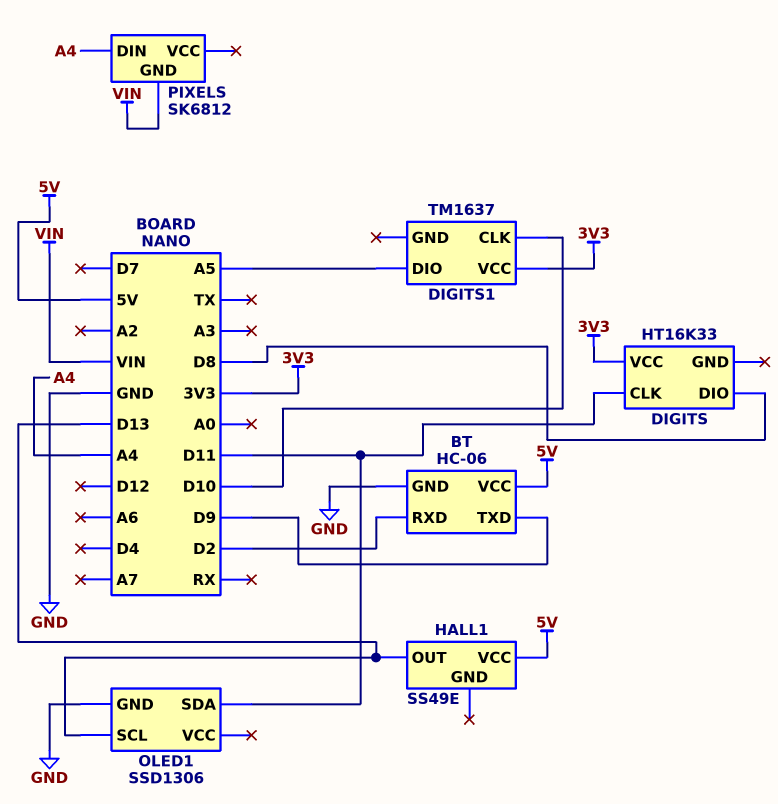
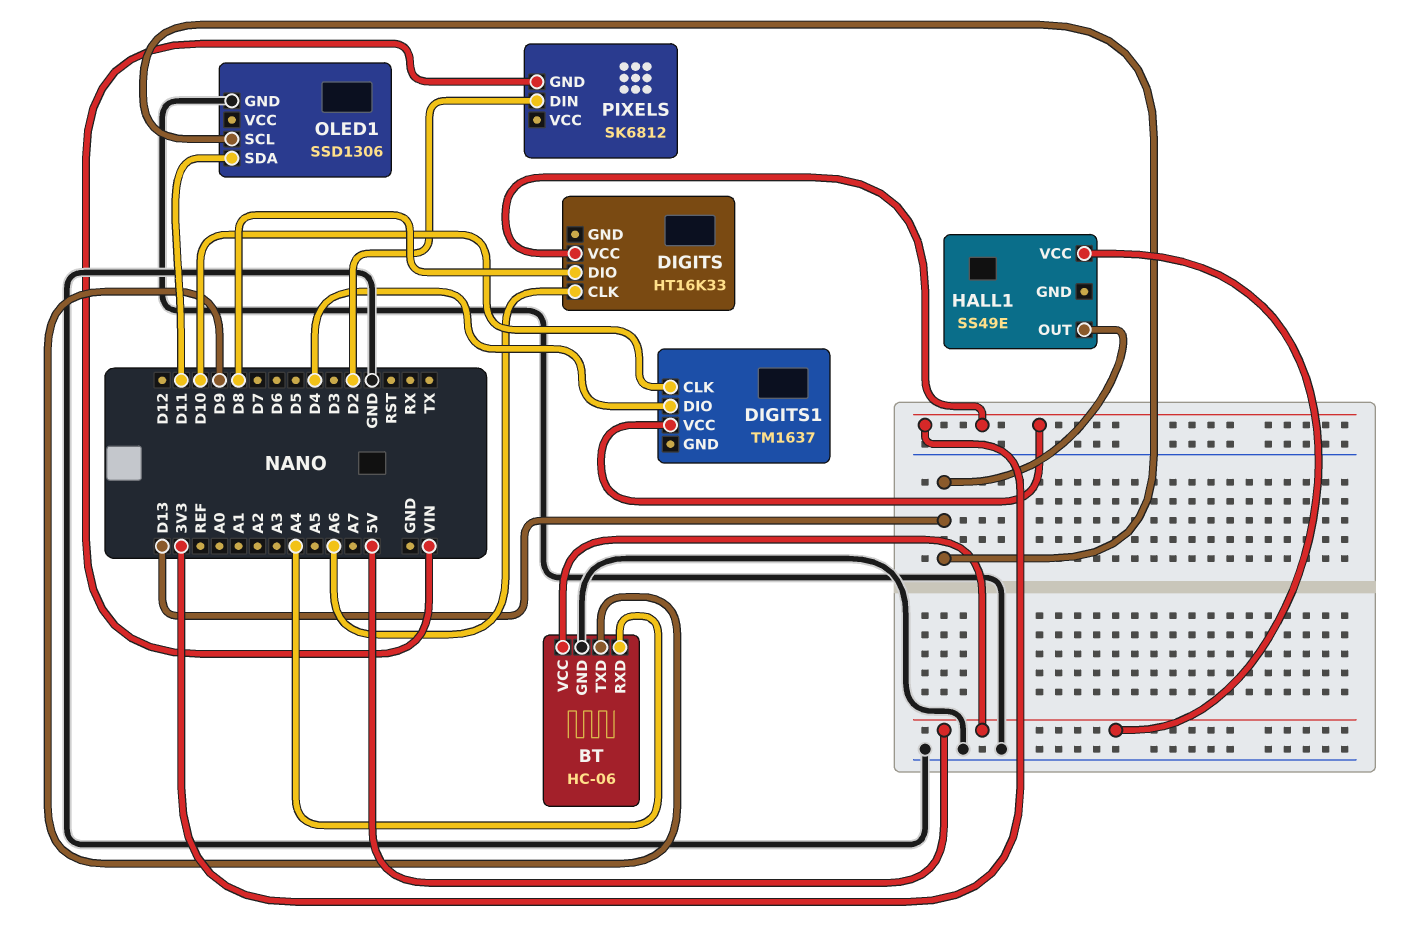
BT pin RXD: D2 -> A4
DIGITS pin CLK: D11 -> A6
DIGITS1 pin DIO: A5 -> D4
PIXELS pin DIN: A4 -> D2

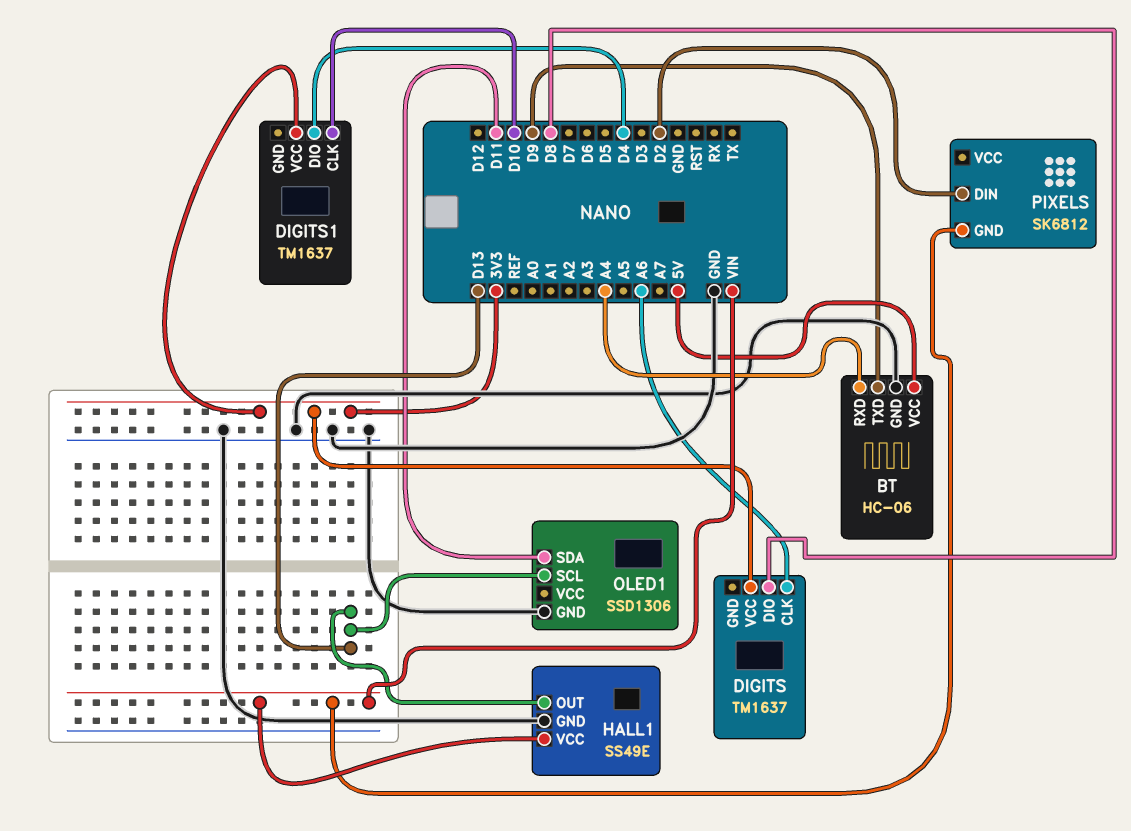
DIGITS: HT16K33 -> TM1637
HALL1 pin GND: none -> GND
HALL1 pin VCC: 5V -> VIN

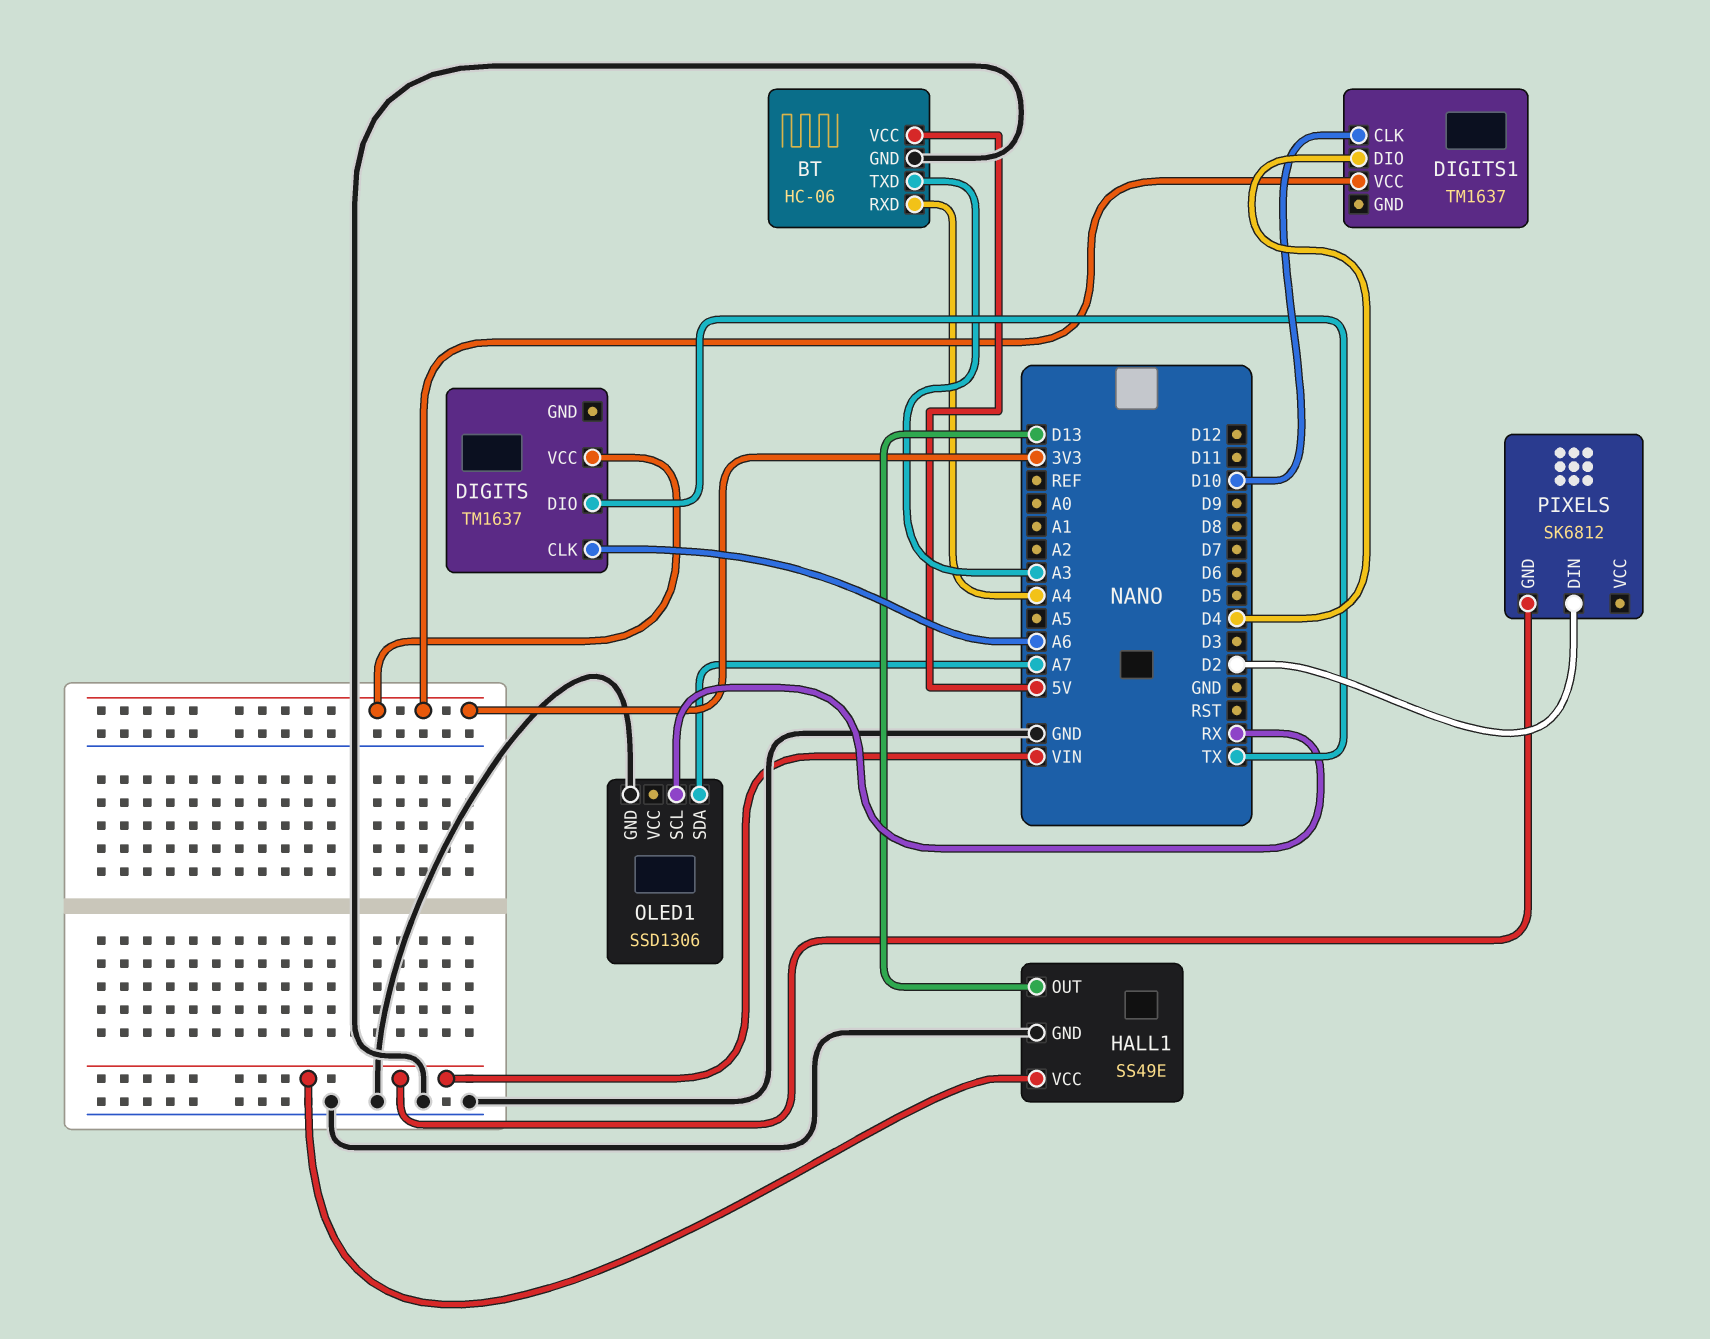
BT pin TXD: D9 -> A3
DIGITS pin DIO: D8 -> TX
OLED1 pin SCL: D13 -> RX
OLED1 pin SDA: D11 -> A7

